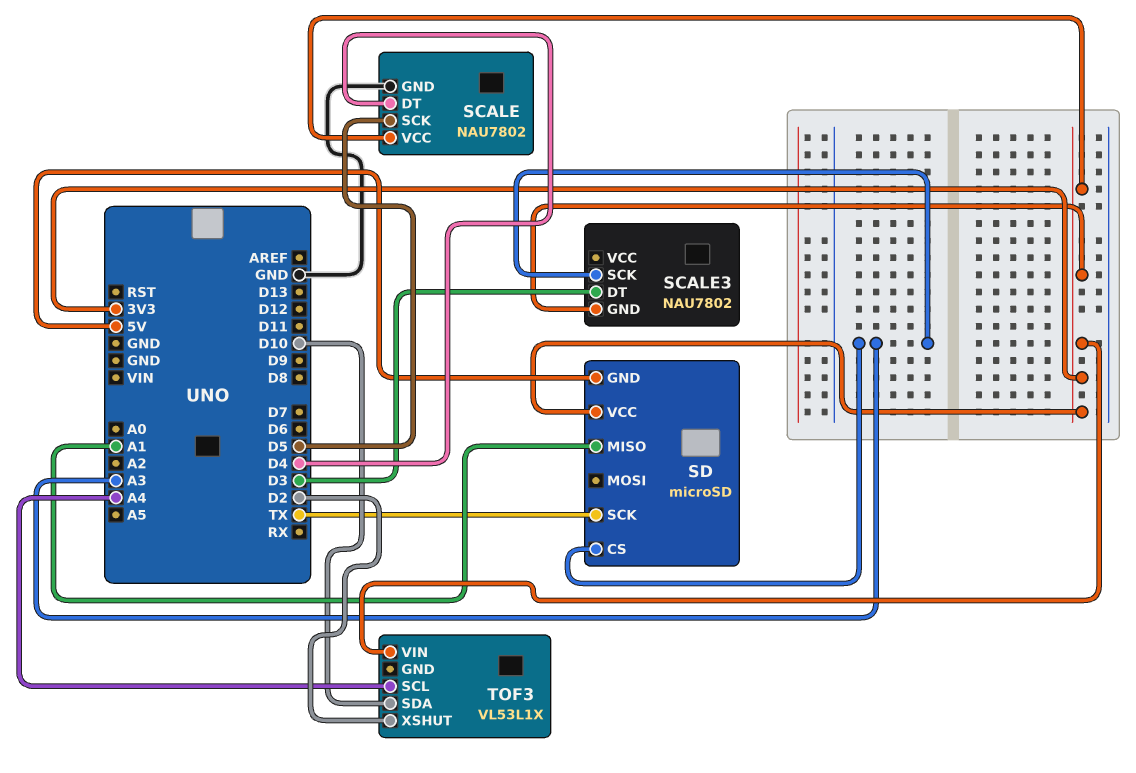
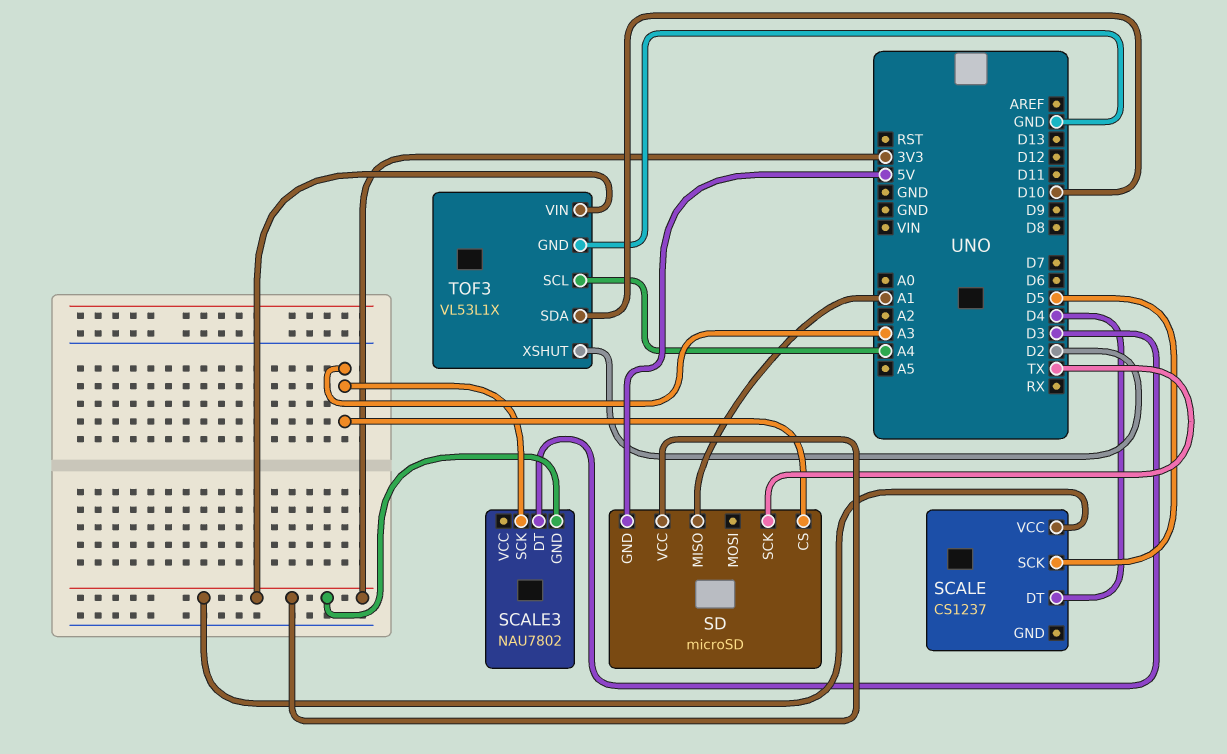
SCALE: NAU7802 -> CS1237
SCALE pin GND: GND -> none
TOF3 pin GND: none -> GND

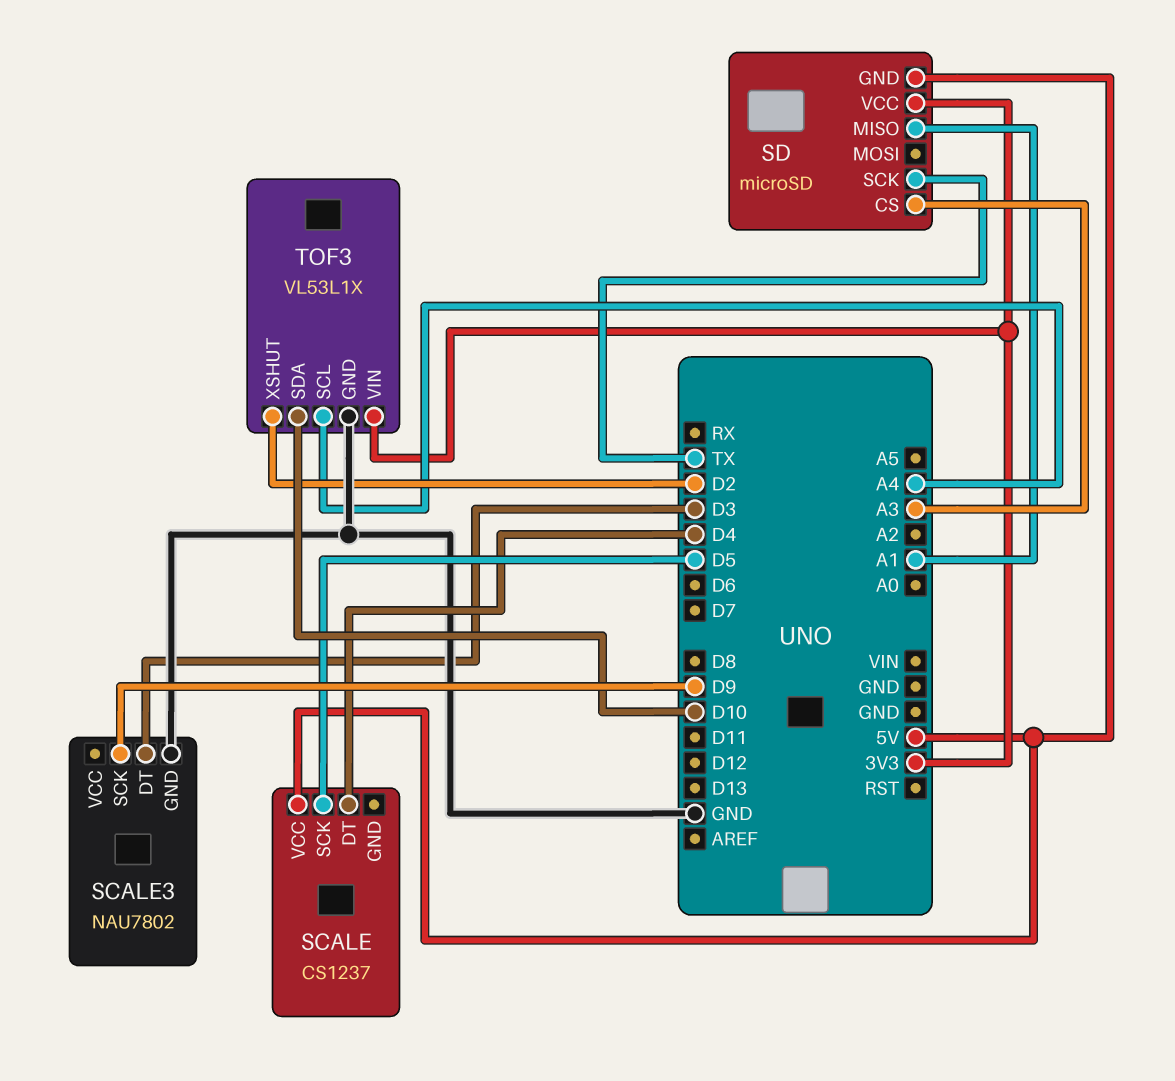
SCALE pin VCC: 3V3 -> 5V
SCALE3 pin GND: 3V3 -> GND
SCALE3 pin SCK: A3 -> D9

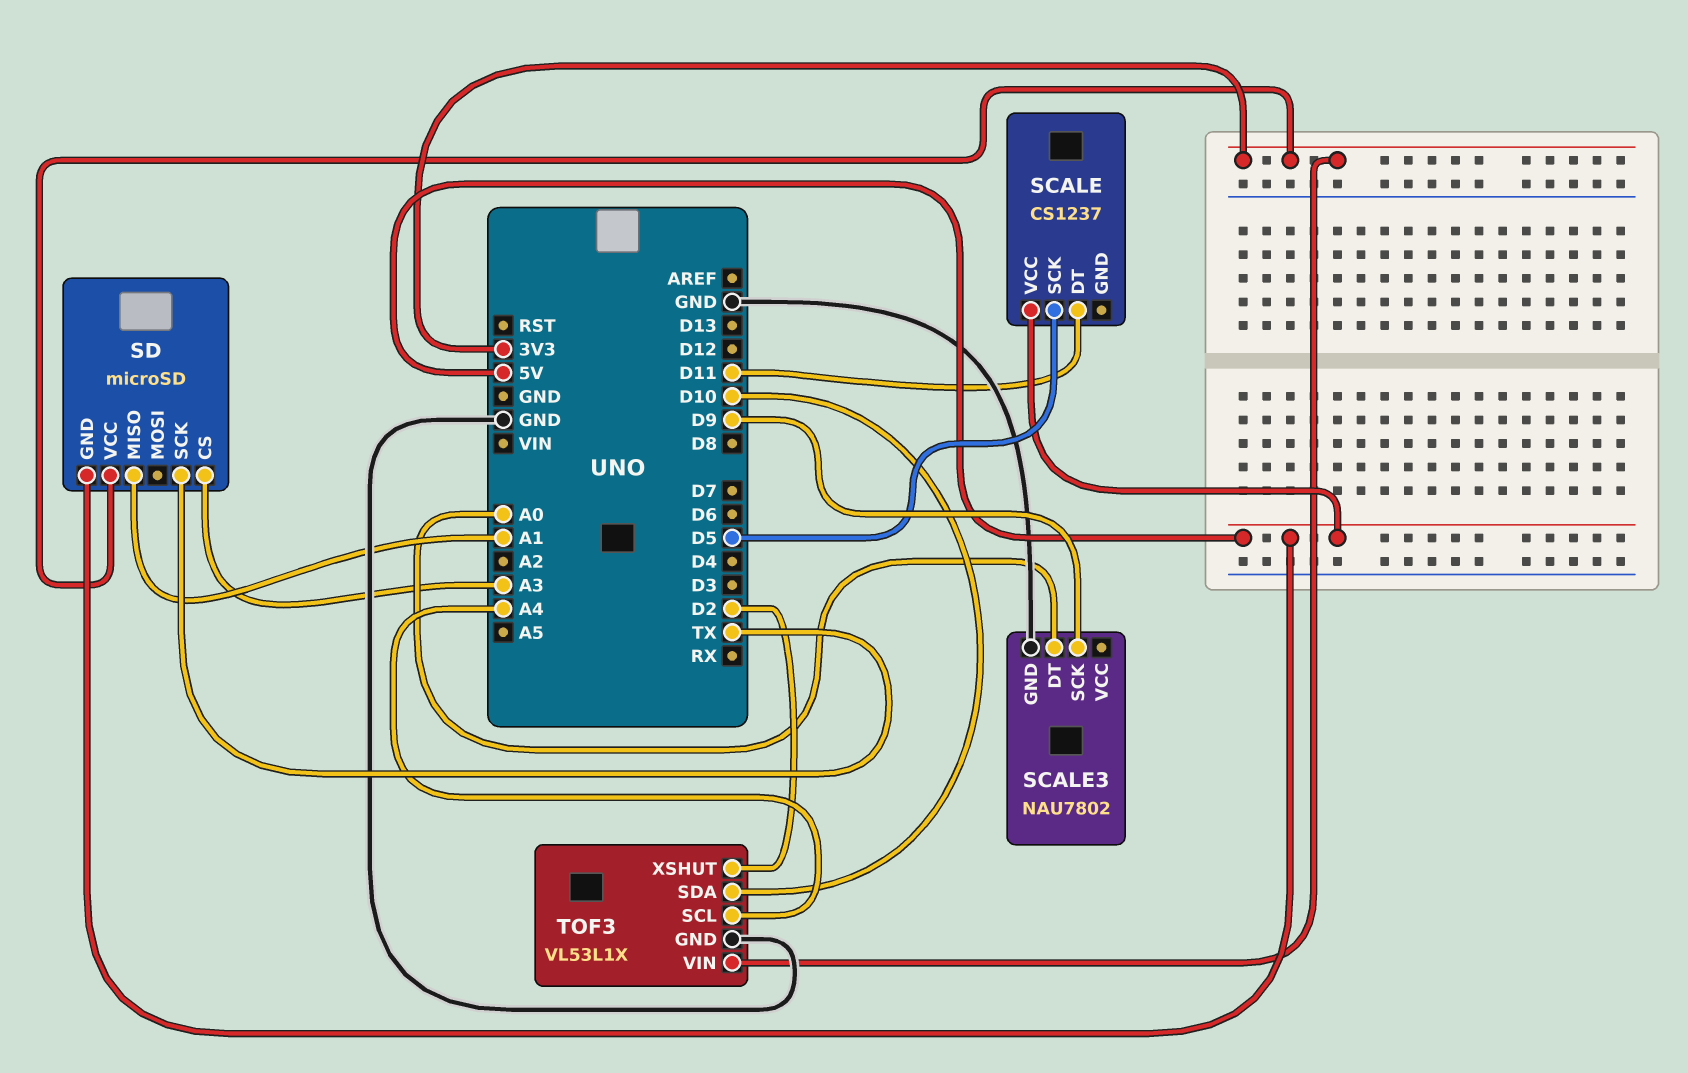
SCALE pin DT: D4 -> D11
SCALE3 pin DT: D3 -> A0

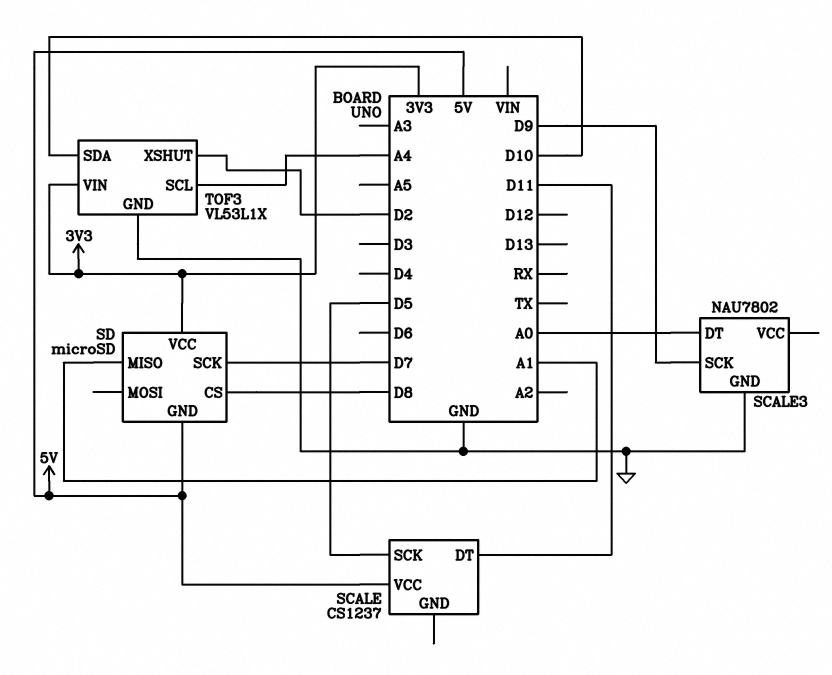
SD pin CS: A3 -> D8
SD pin SCK: TX -> D7

